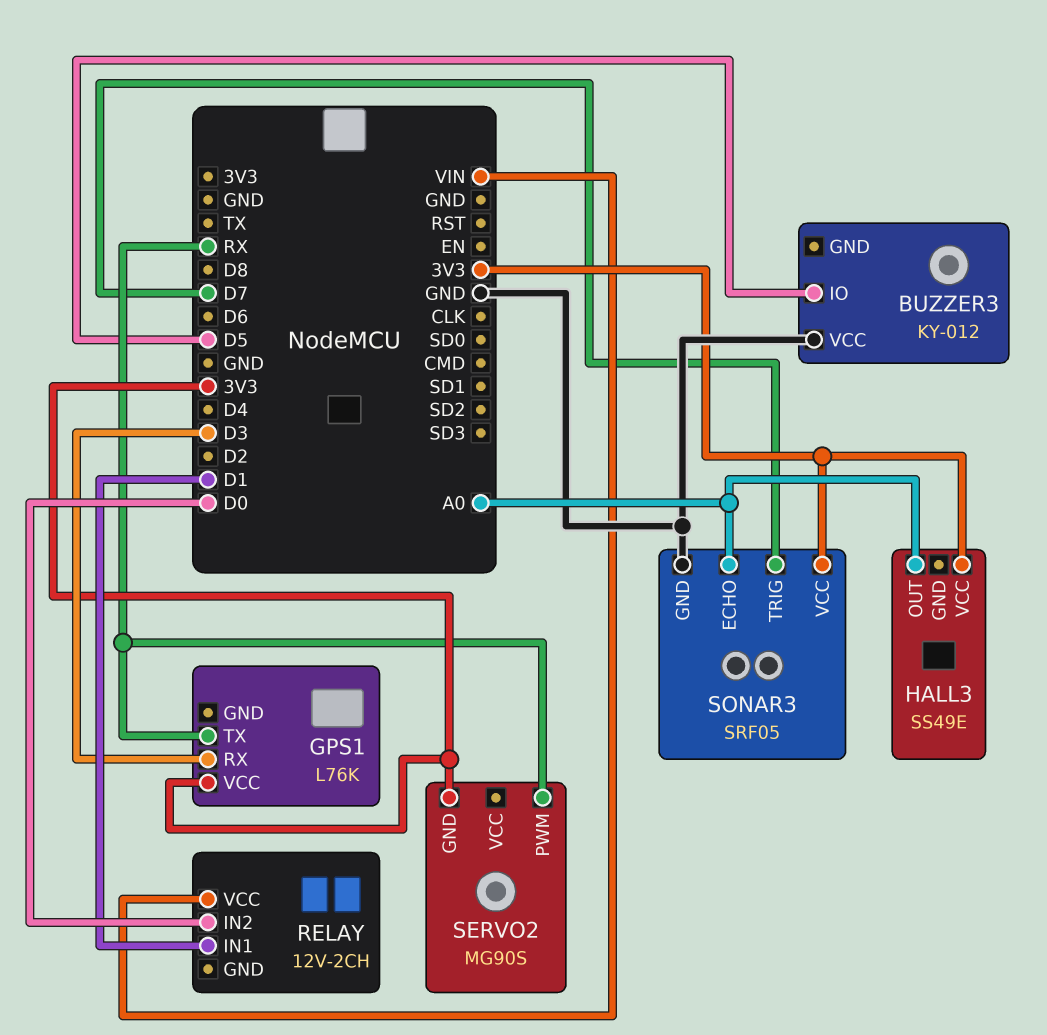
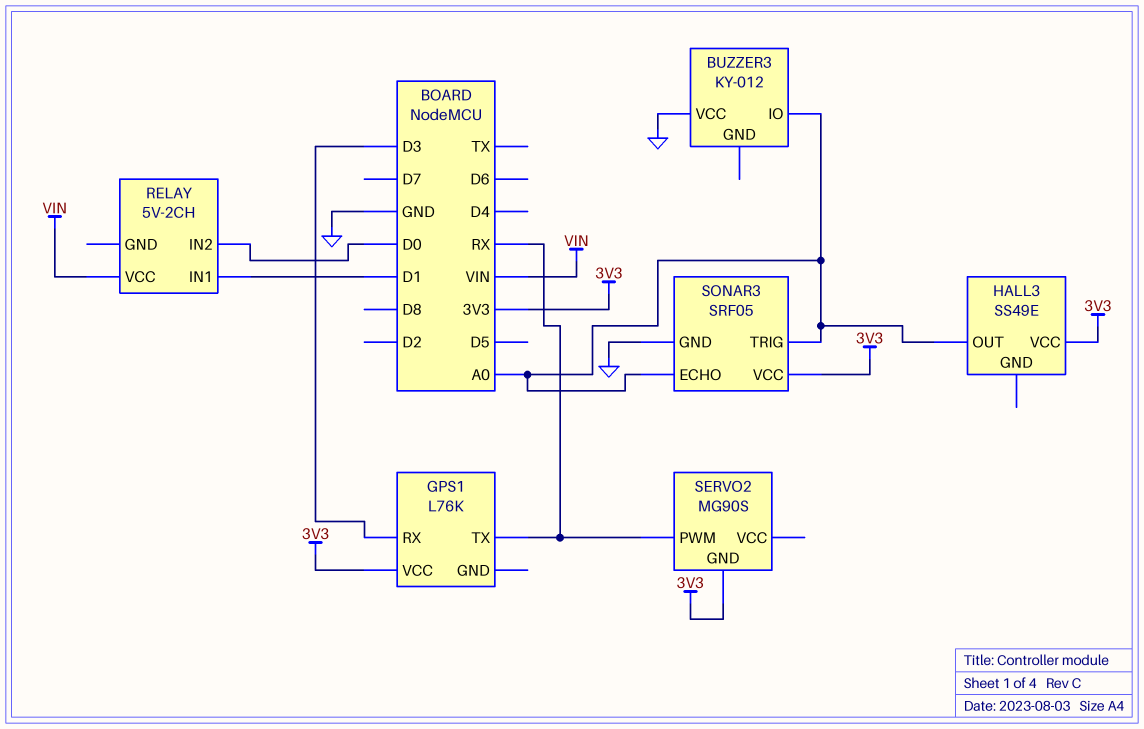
BUZZER3 pin IO: D5 -> A0
RELAY: 12V-2CH -> 5V-2CH
SONAR3 pin TRIG: D7 -> A0

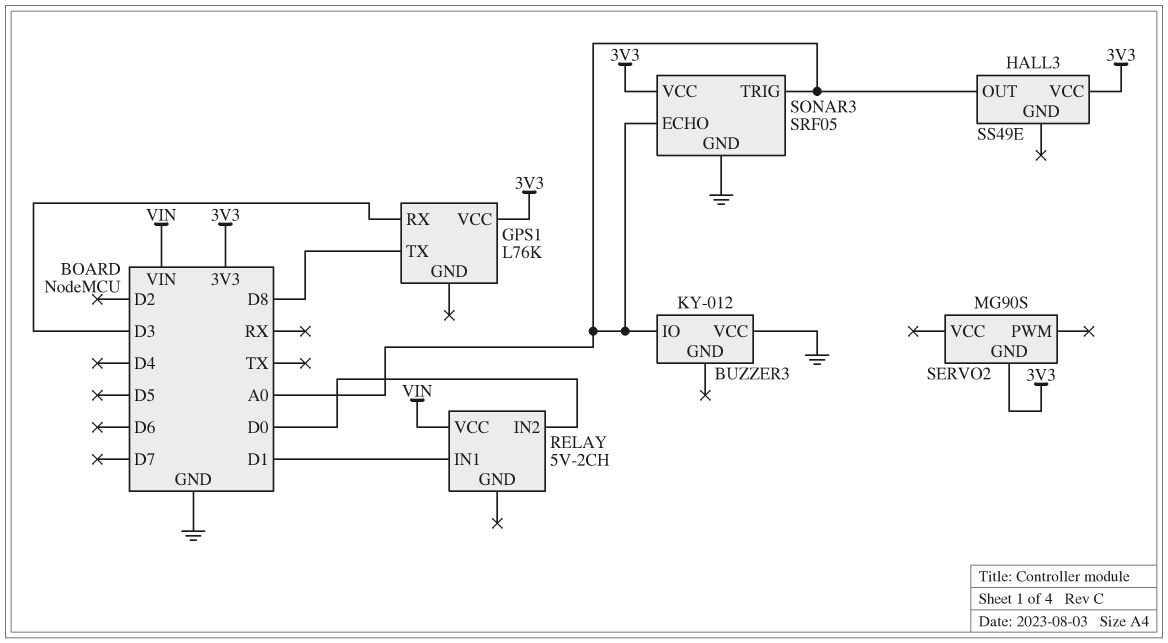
GPS1 pin TX: RX -> D8
SERVO2 pin PWM: RX -> none

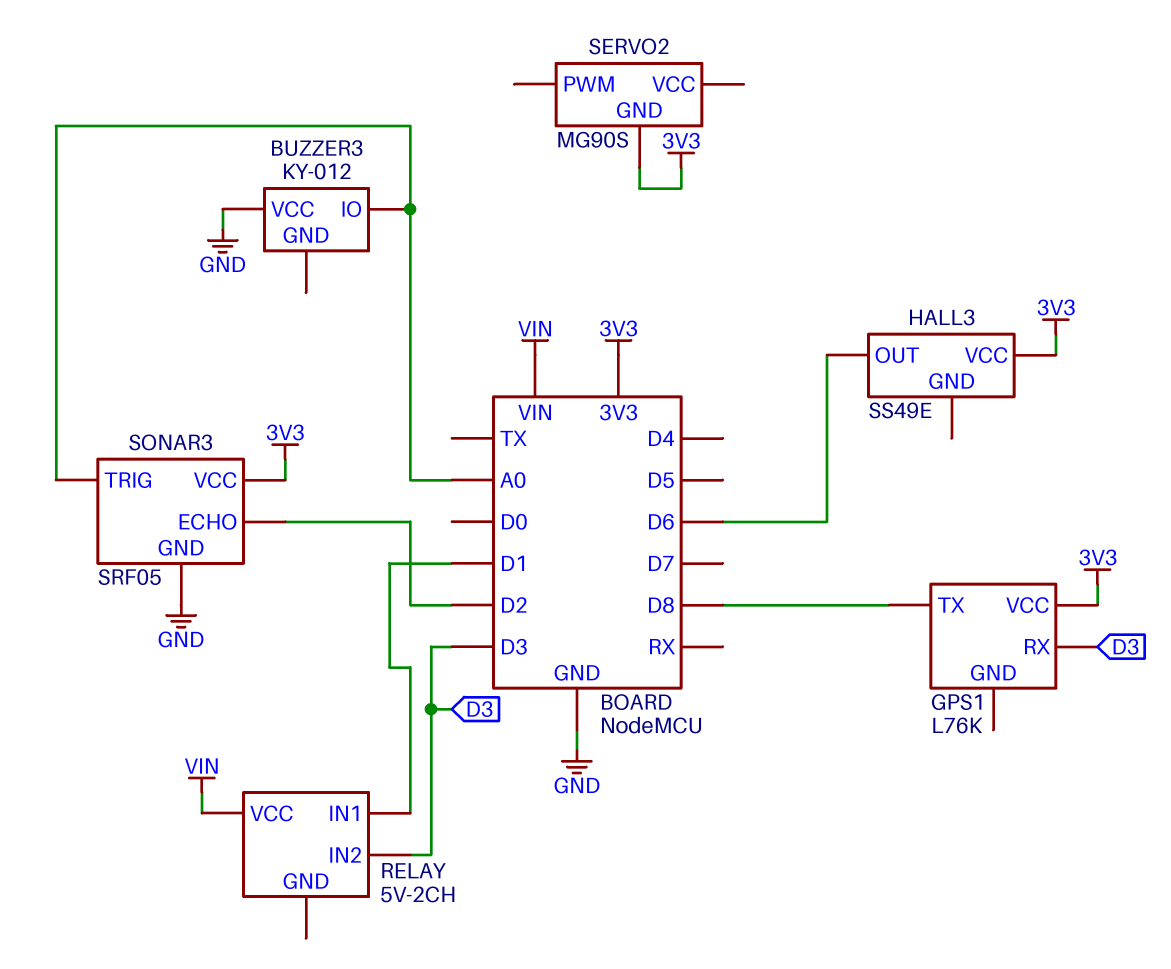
HALL3 pin OUT: A0 -> D6
RELAY pin IN2: D0 -> D3
SONAR3 pin ECHO: A0 -> D2

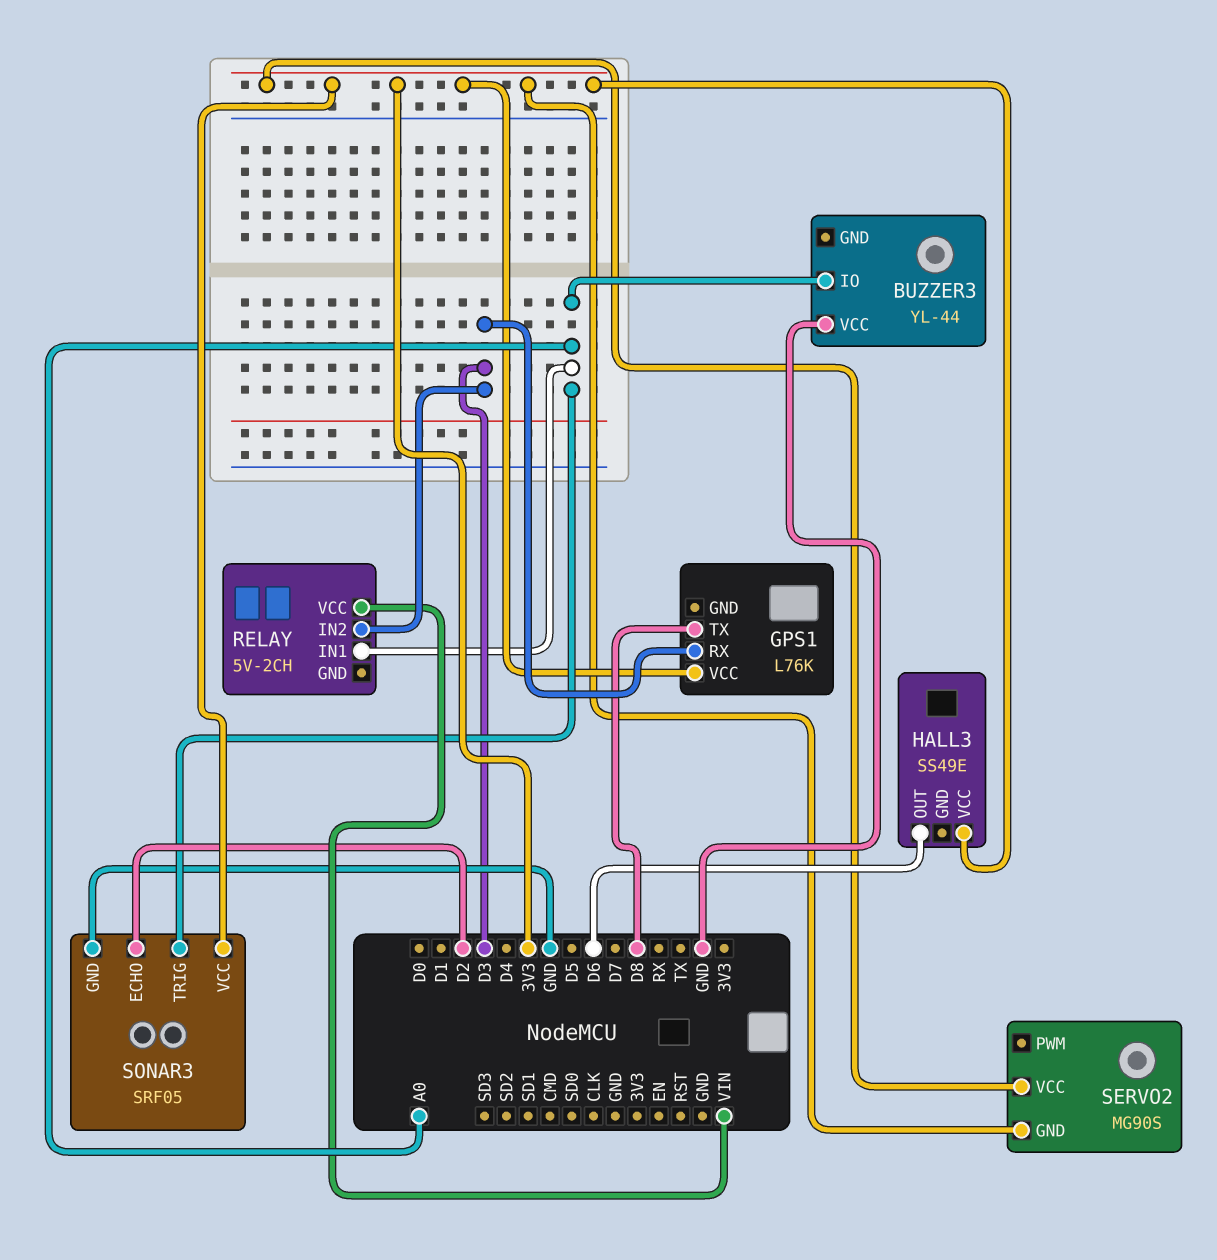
BUZZER3: KY-012 -> YL-44
RELAY pin IN1: D1 -> A0
SERVO2 pin VCC: none -> 3V3

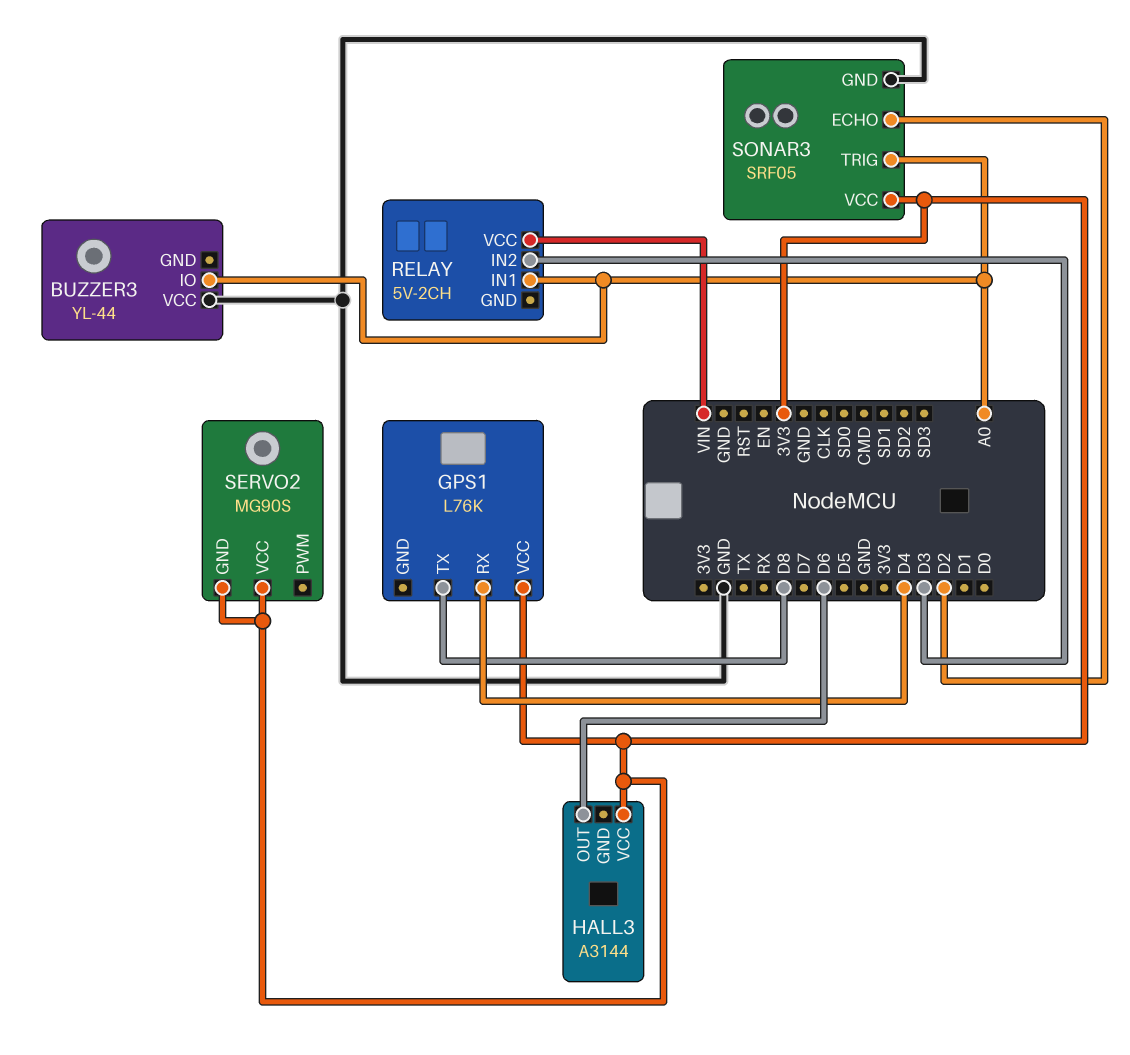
GPS1 pin RX: D3 -> D4
HALL3: SS49E -> A3144

